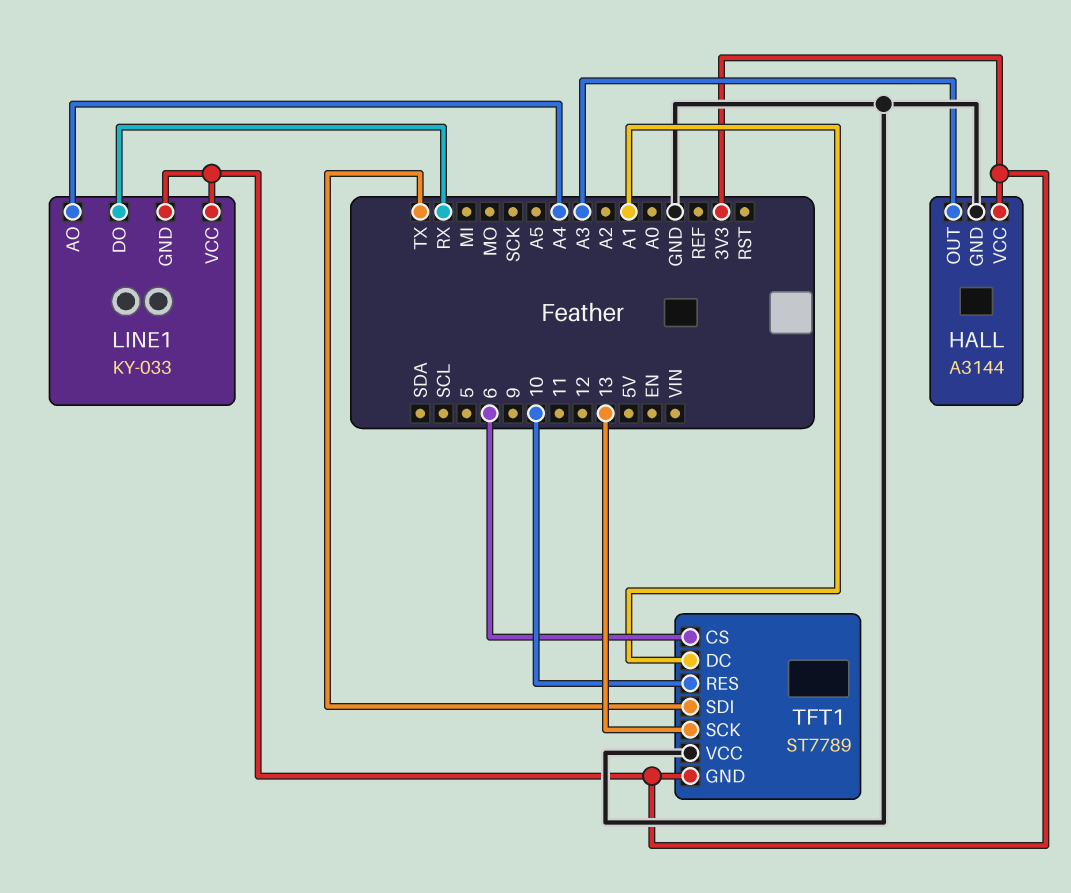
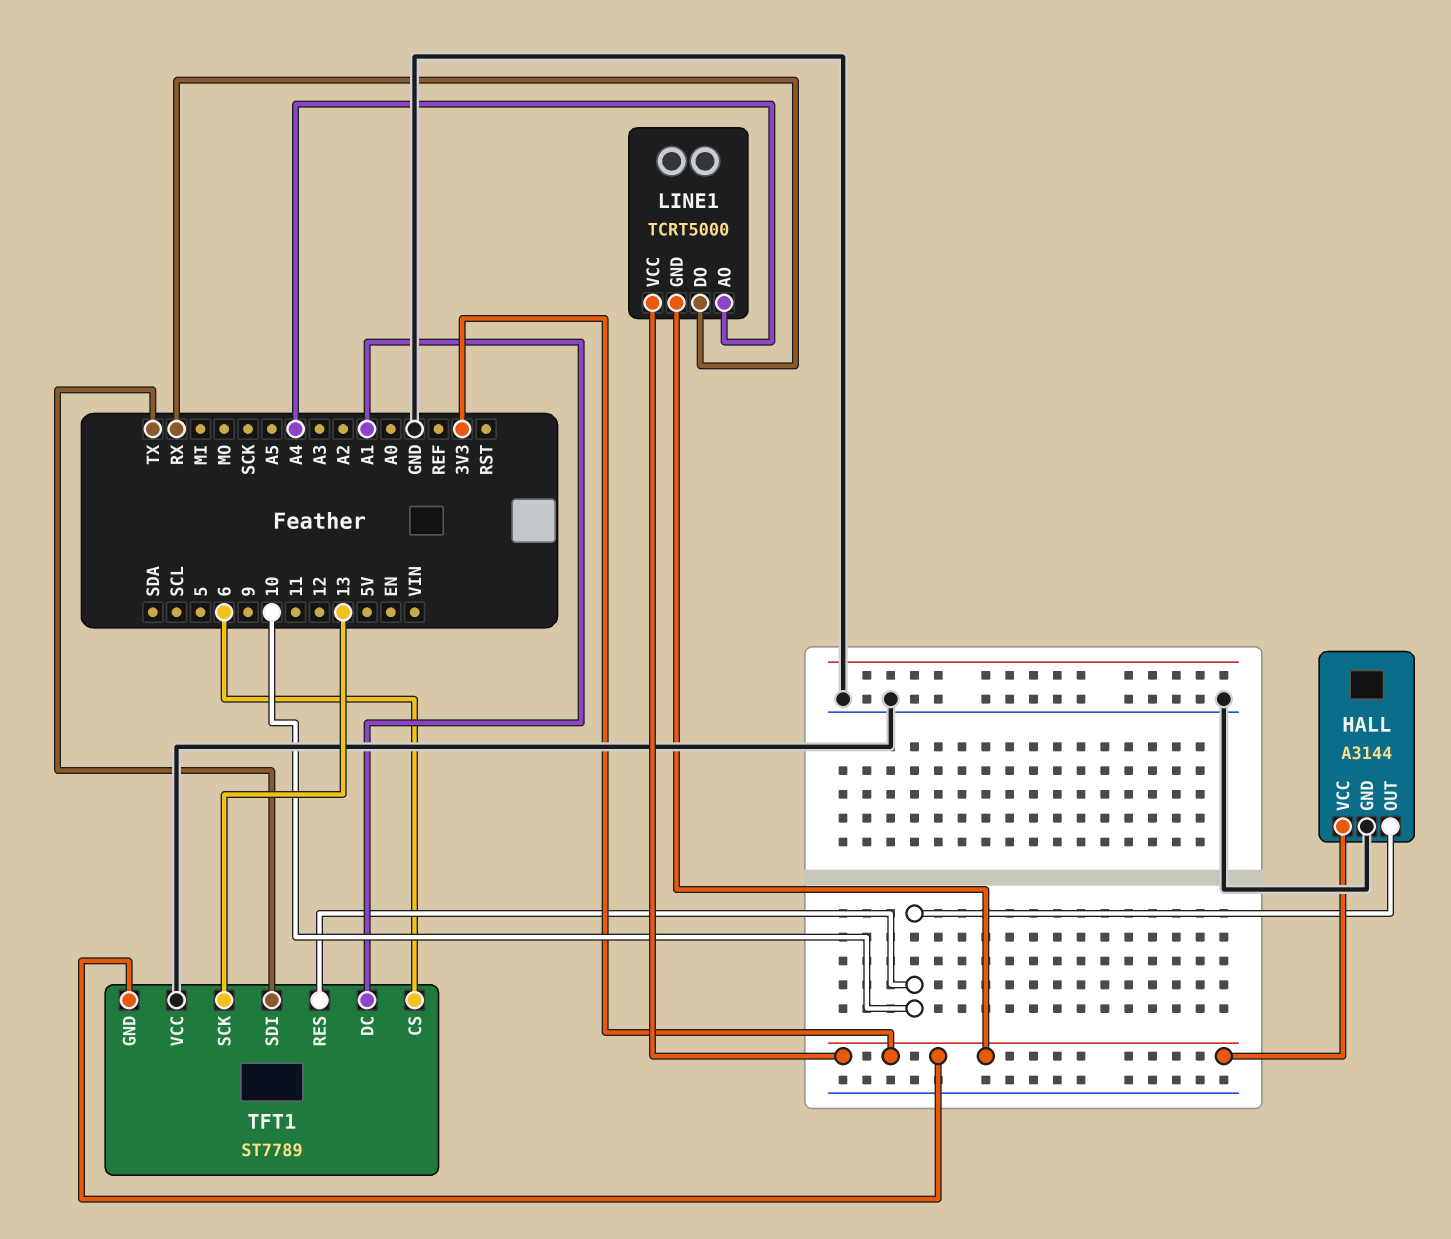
HALL pin OUT: A3 -> 10
LINE1: KY-033 -> TCRT5000

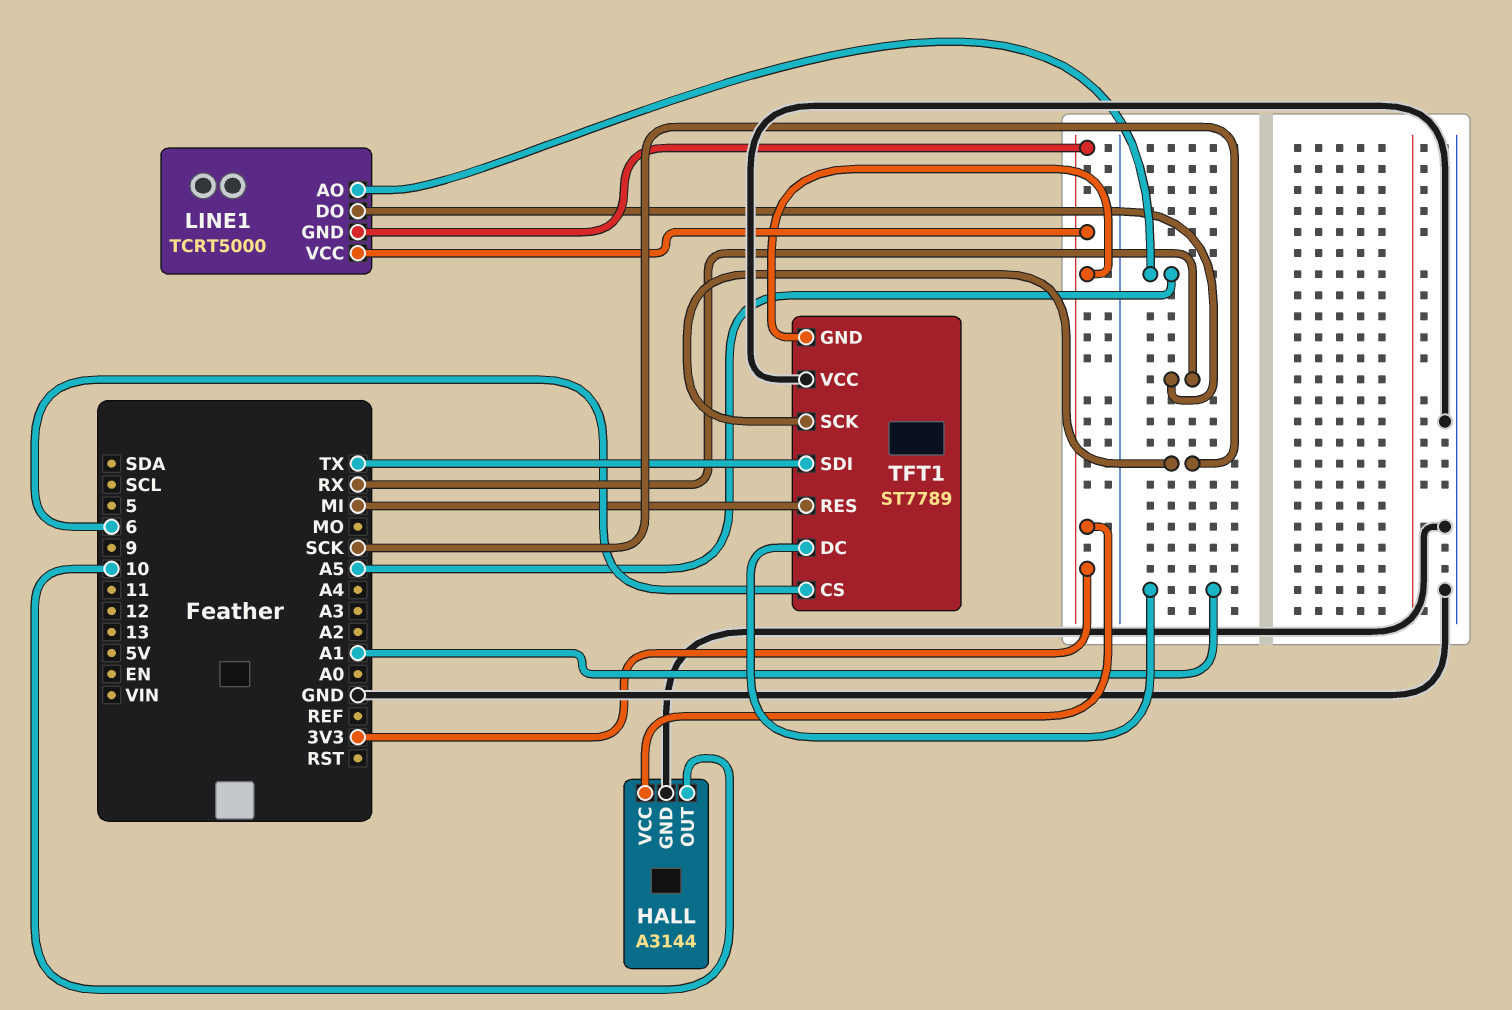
LINE1 pin AO: A4 -> A5
TFT1 pin RES: 10 -> MI
TFT1 pin SCK: 13 -> SCK

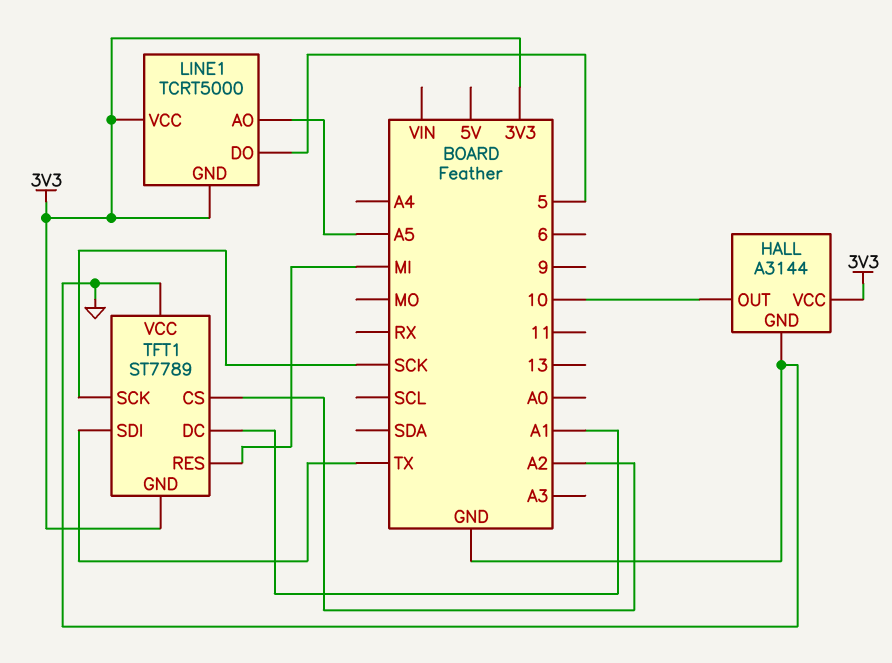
LINE1 pin DO: RX -> 5
TFT1 pin CS: 6 -> A2

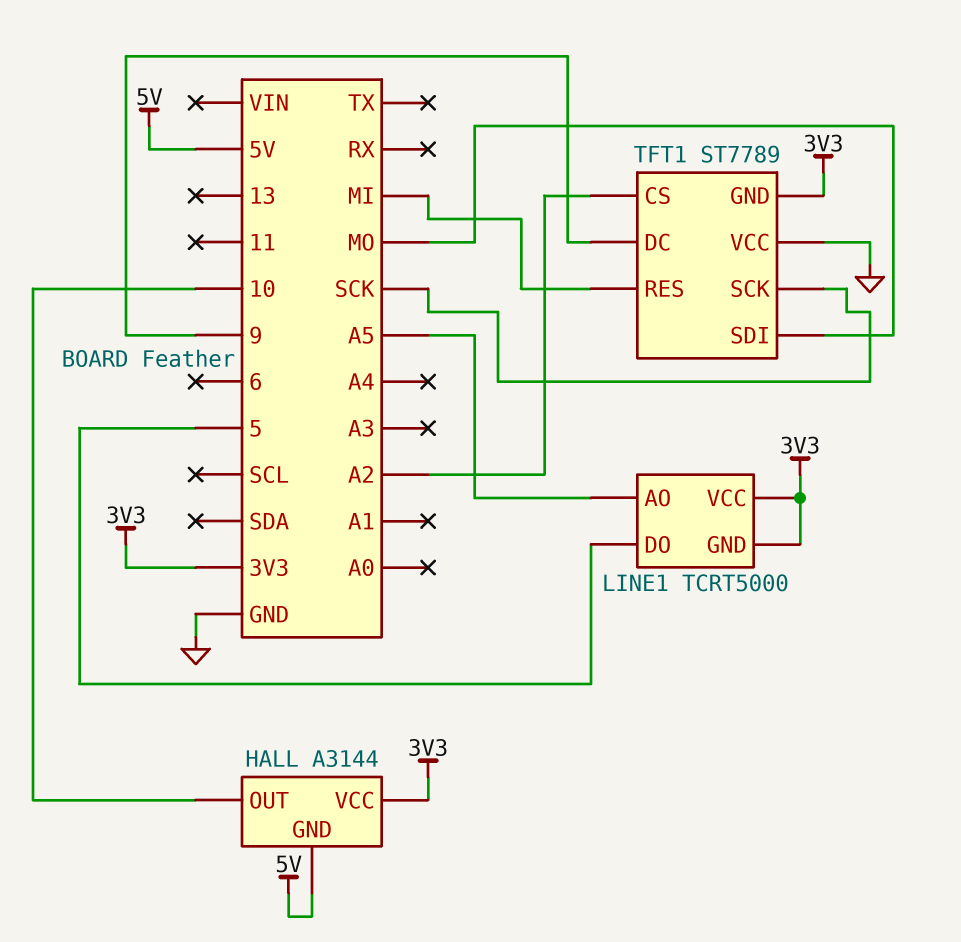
HALL pin GND: GND -> 5V
TFT1 pin DC: A1 -> 9
TFT1 pin SDI: TX -> MO

